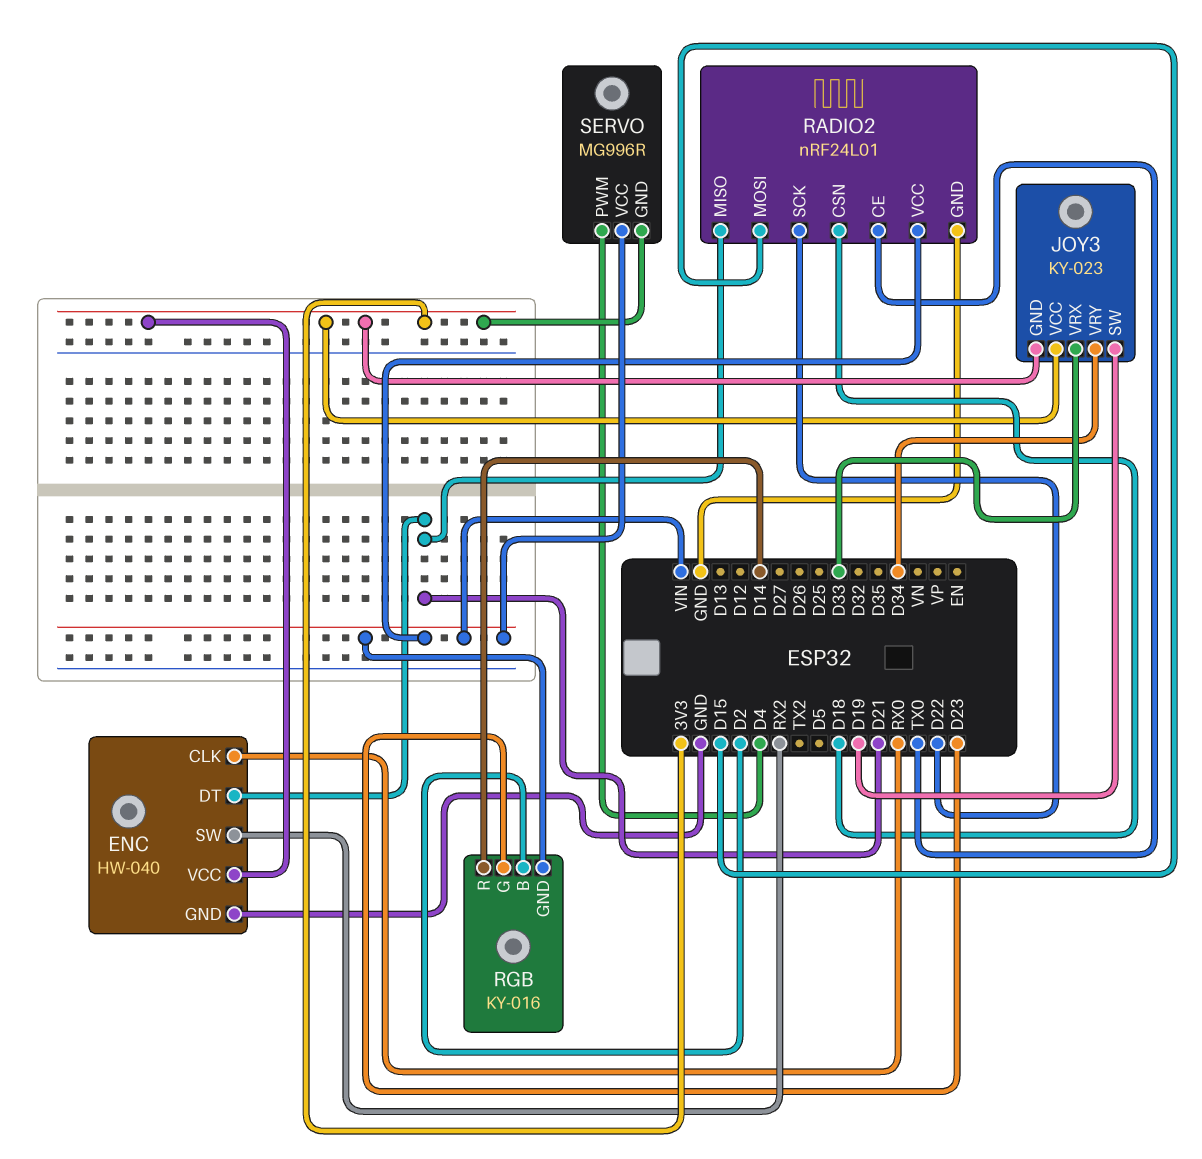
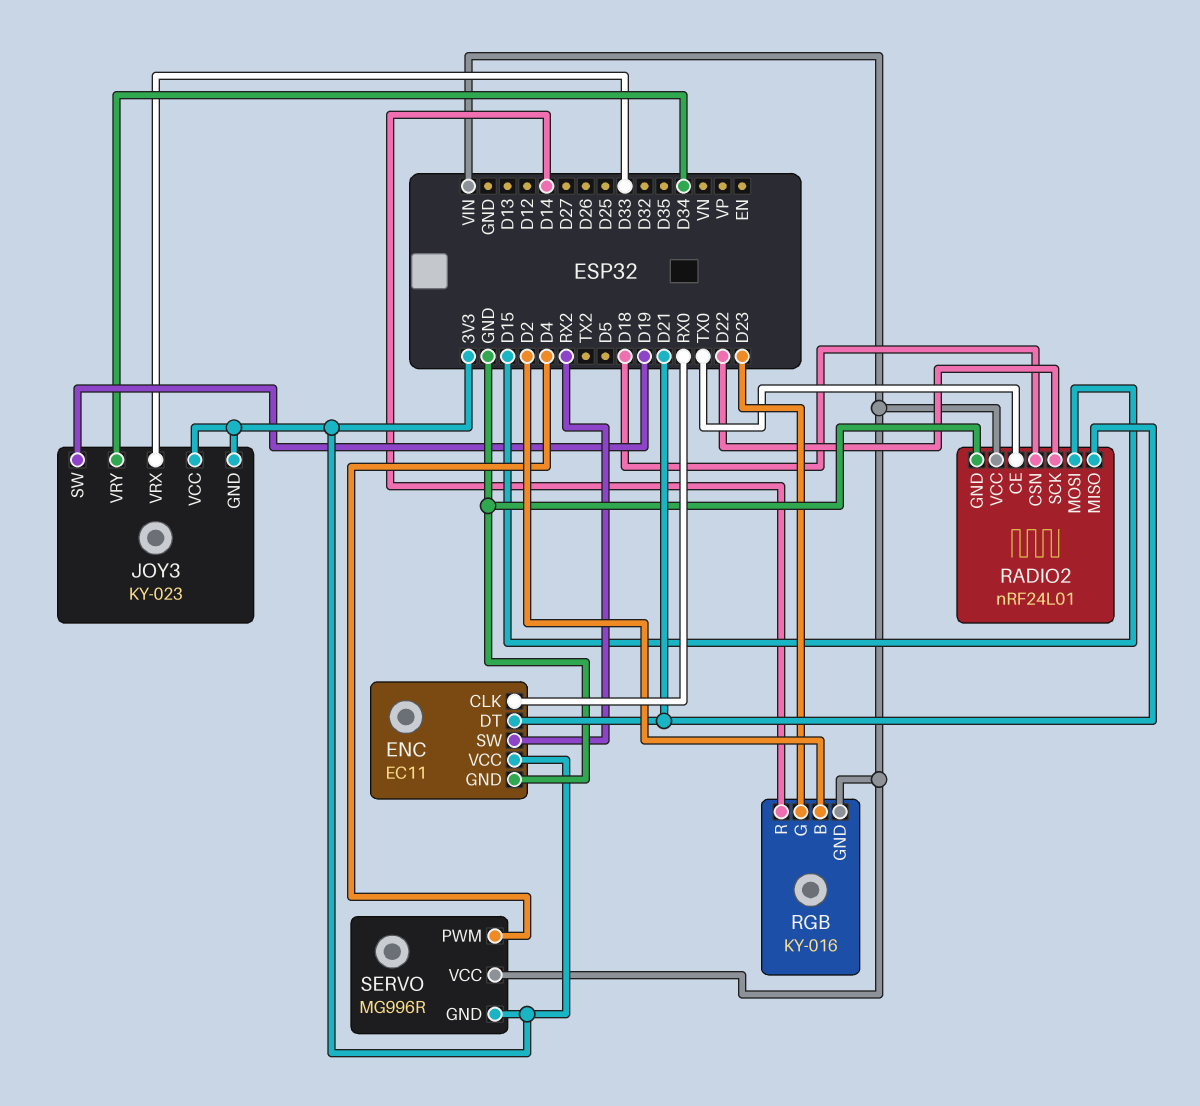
ENC: HW-040 -> EC11

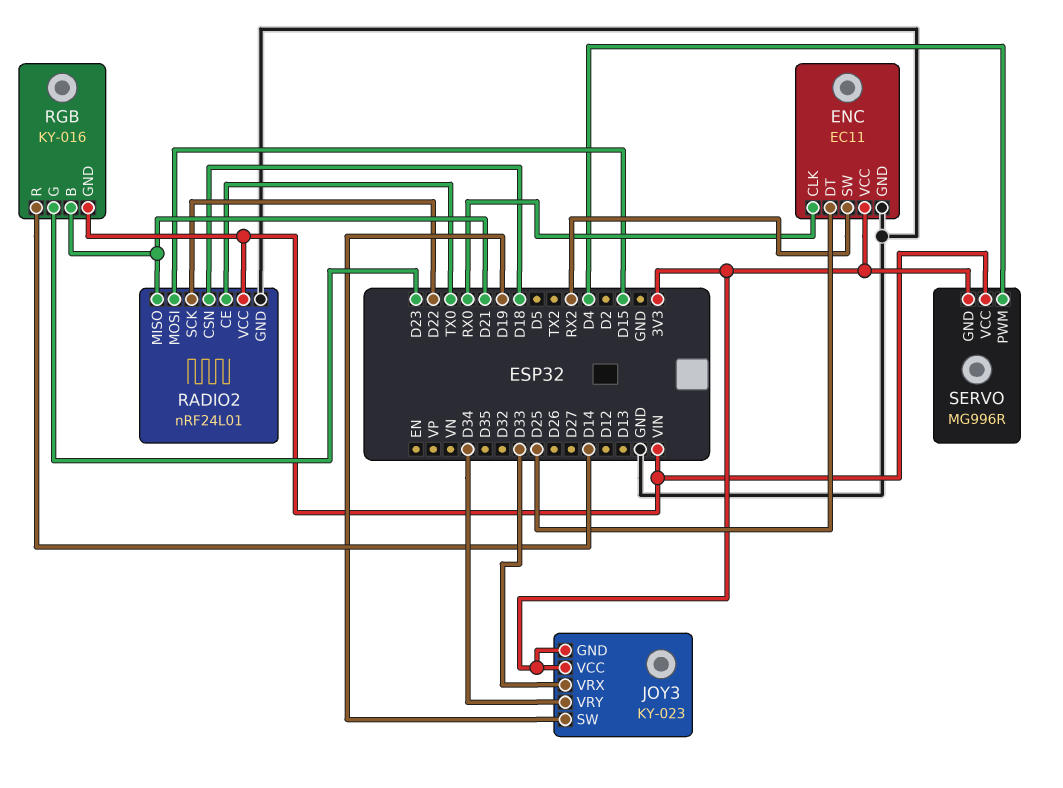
ENC pin DT: D21 -> D25
RGB pin B: D2 -> D21

